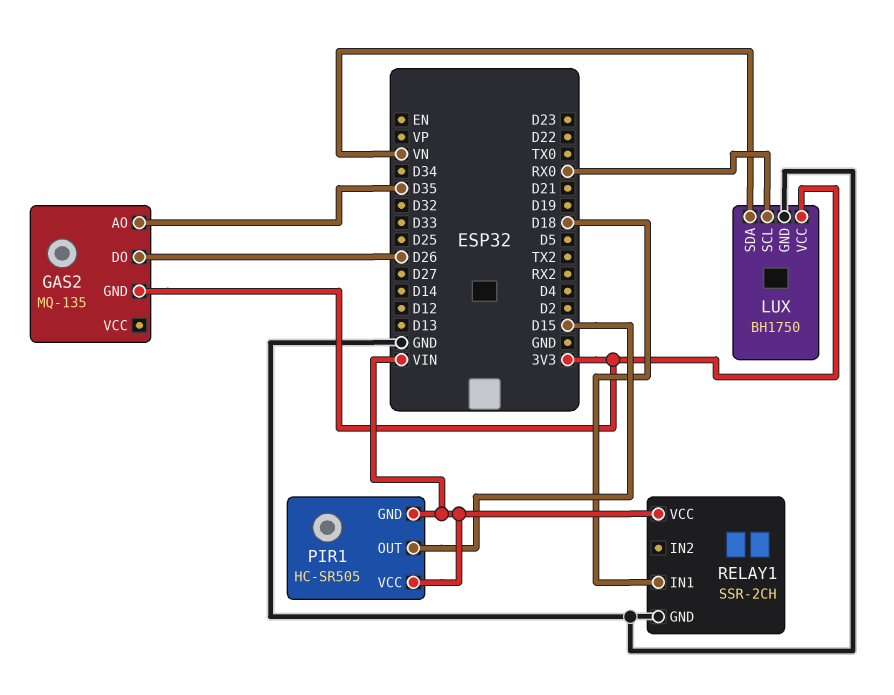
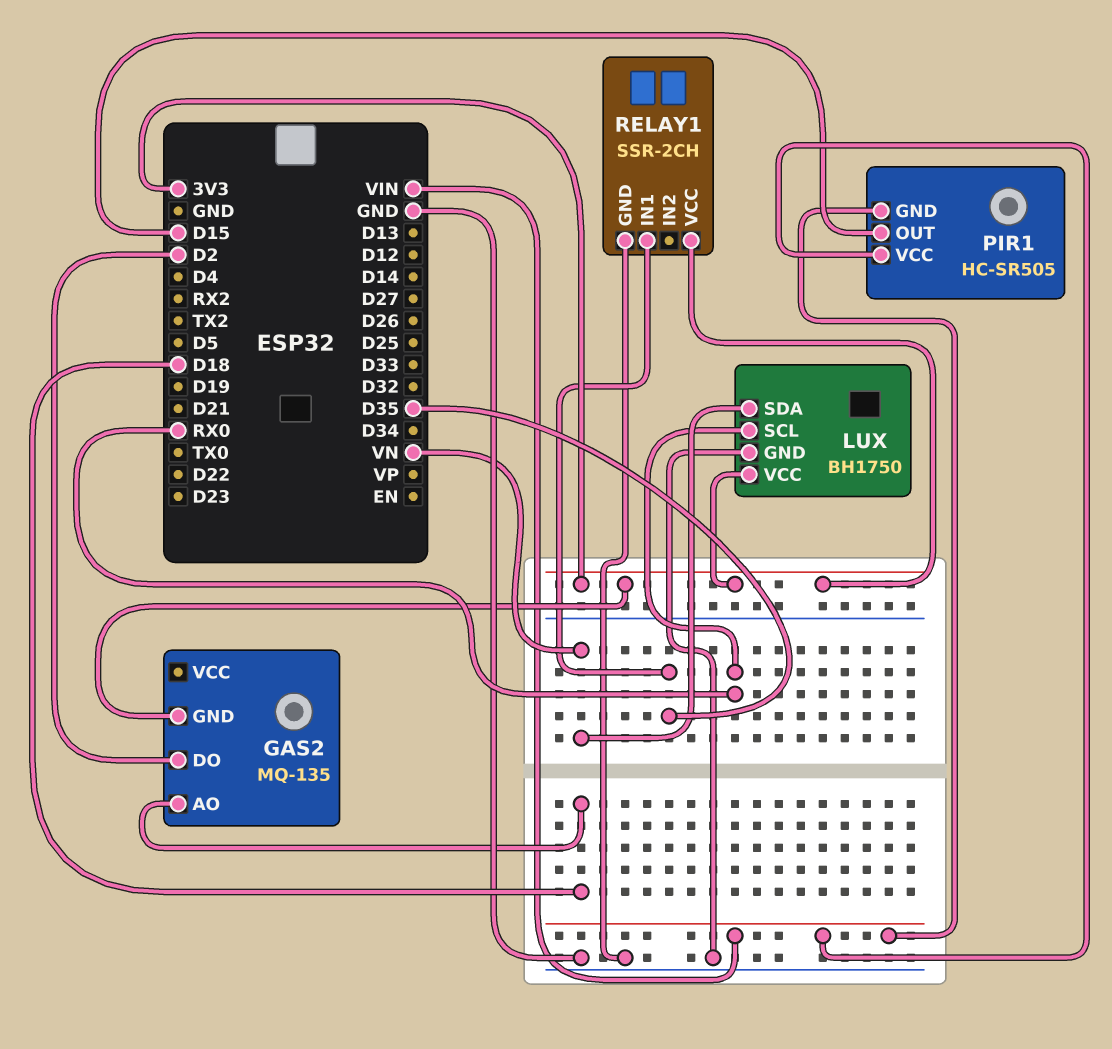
GAS2 pin AO: D35 -> D18
GAS2 pin DO: D26 -> D2
RELAY1 pin IN1: D18 -> D35
RELAY1 pin VCC: VIN -> 3V3

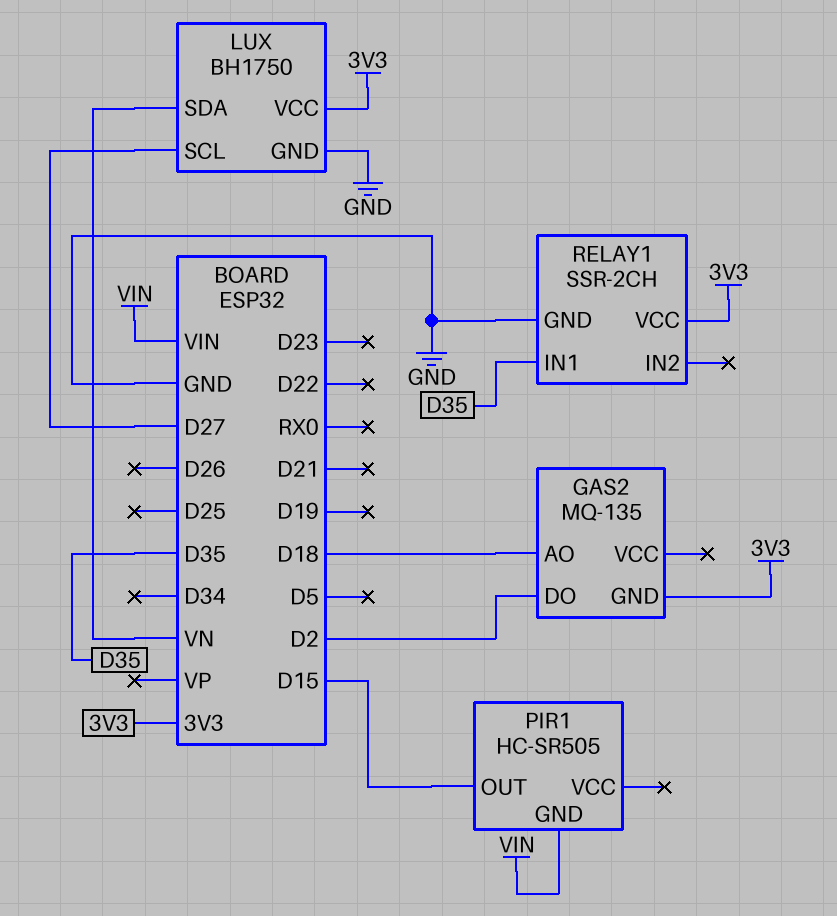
LUX pin SCL: RX0 -> D27
PIR1 pin VCC: VIN -> none

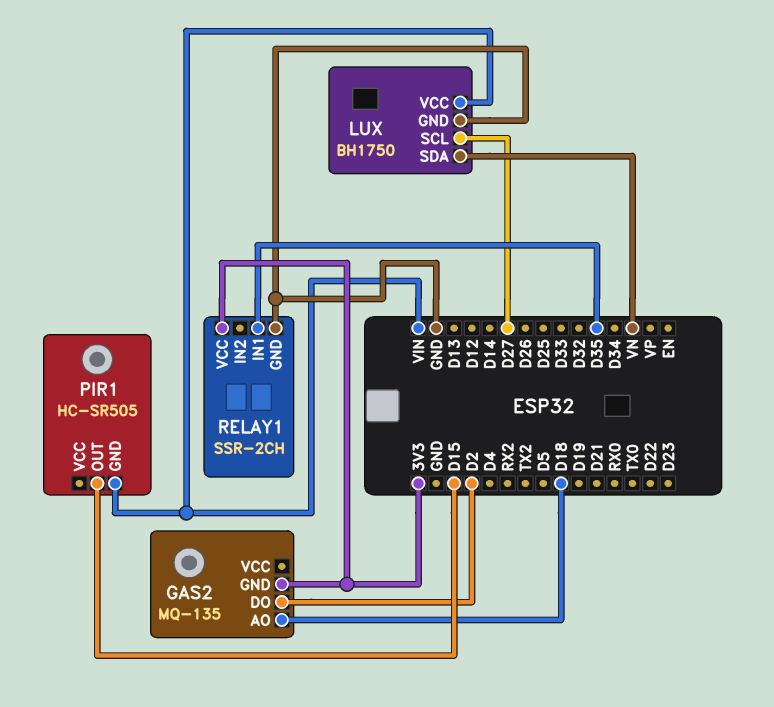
LUX pin VCC: 3V3 -> VIN

